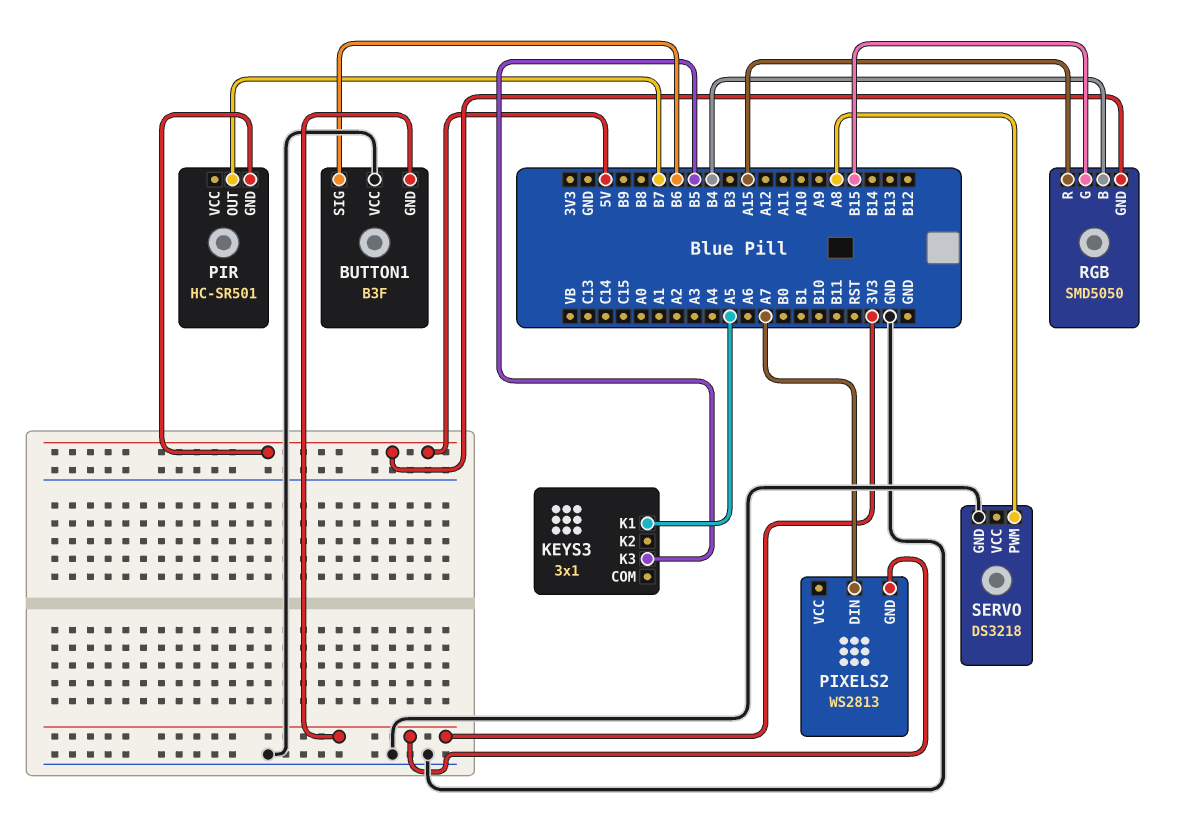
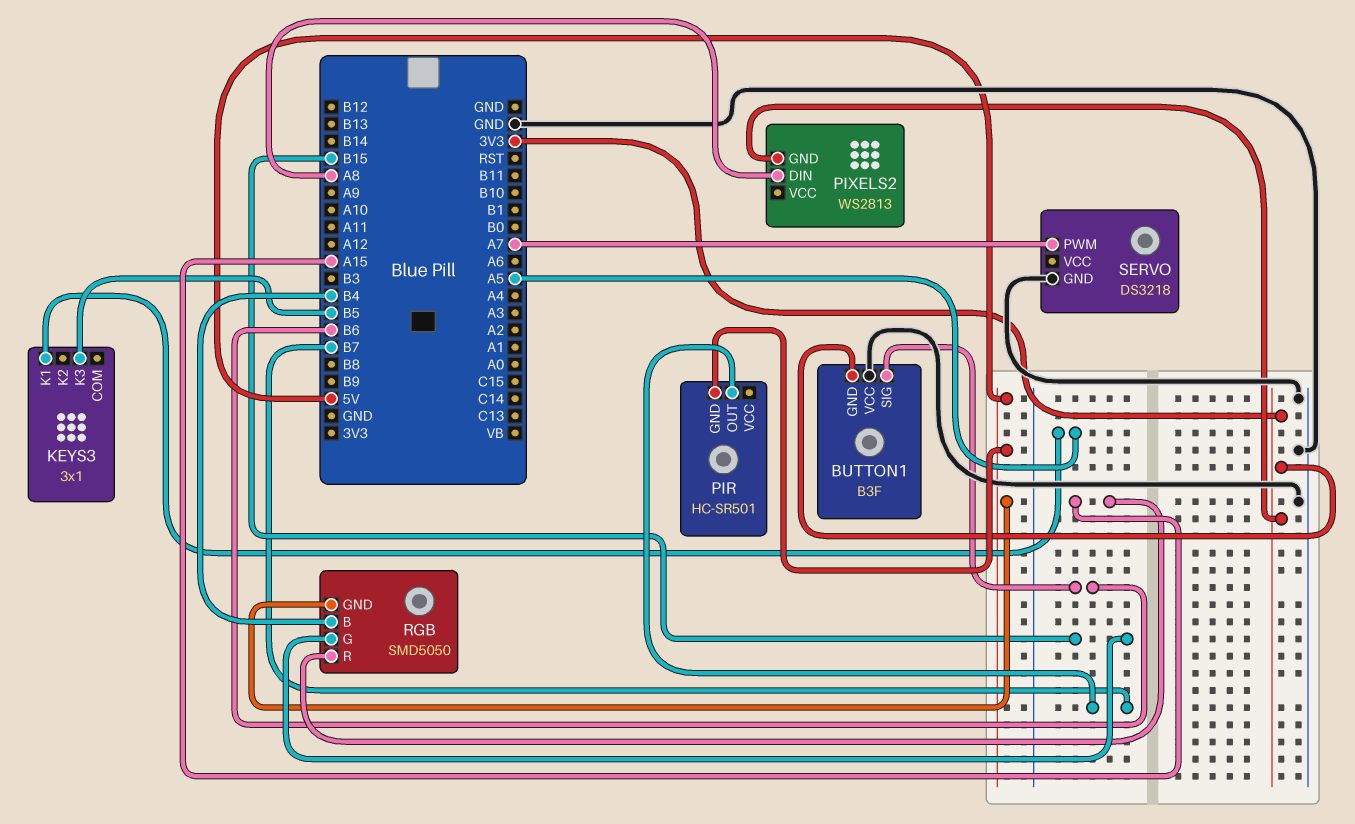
PIXELS2 pin DIN: A7 -> A8
SERVO pin PWM: A8 -> A7

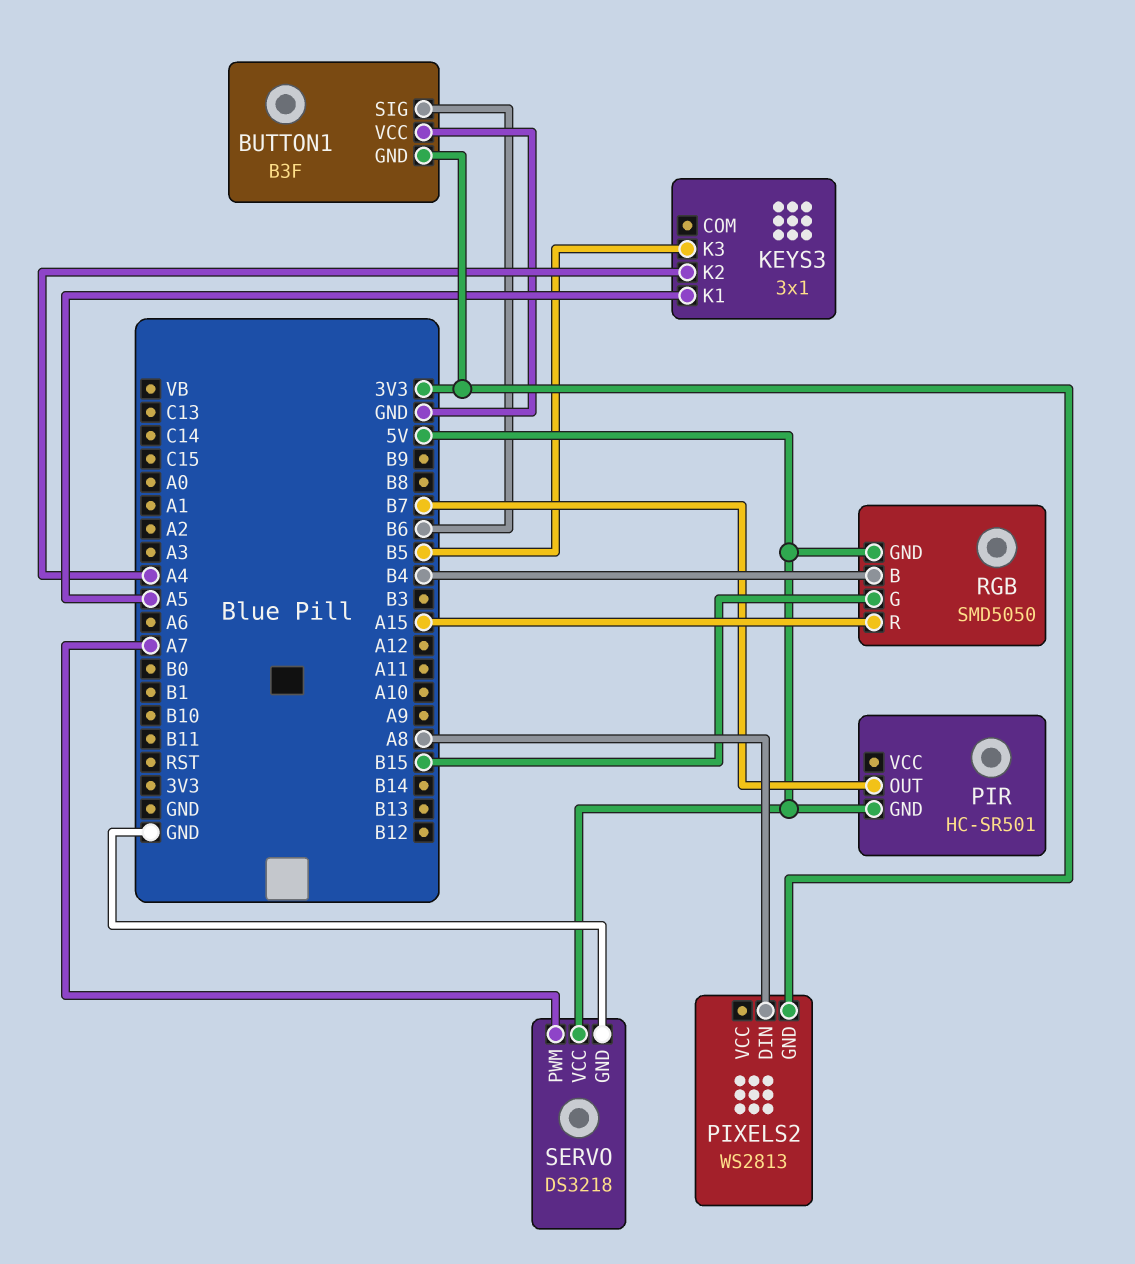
KEYS3 pin K2: none -> A4
SERVO pin VCC: none -> 5V

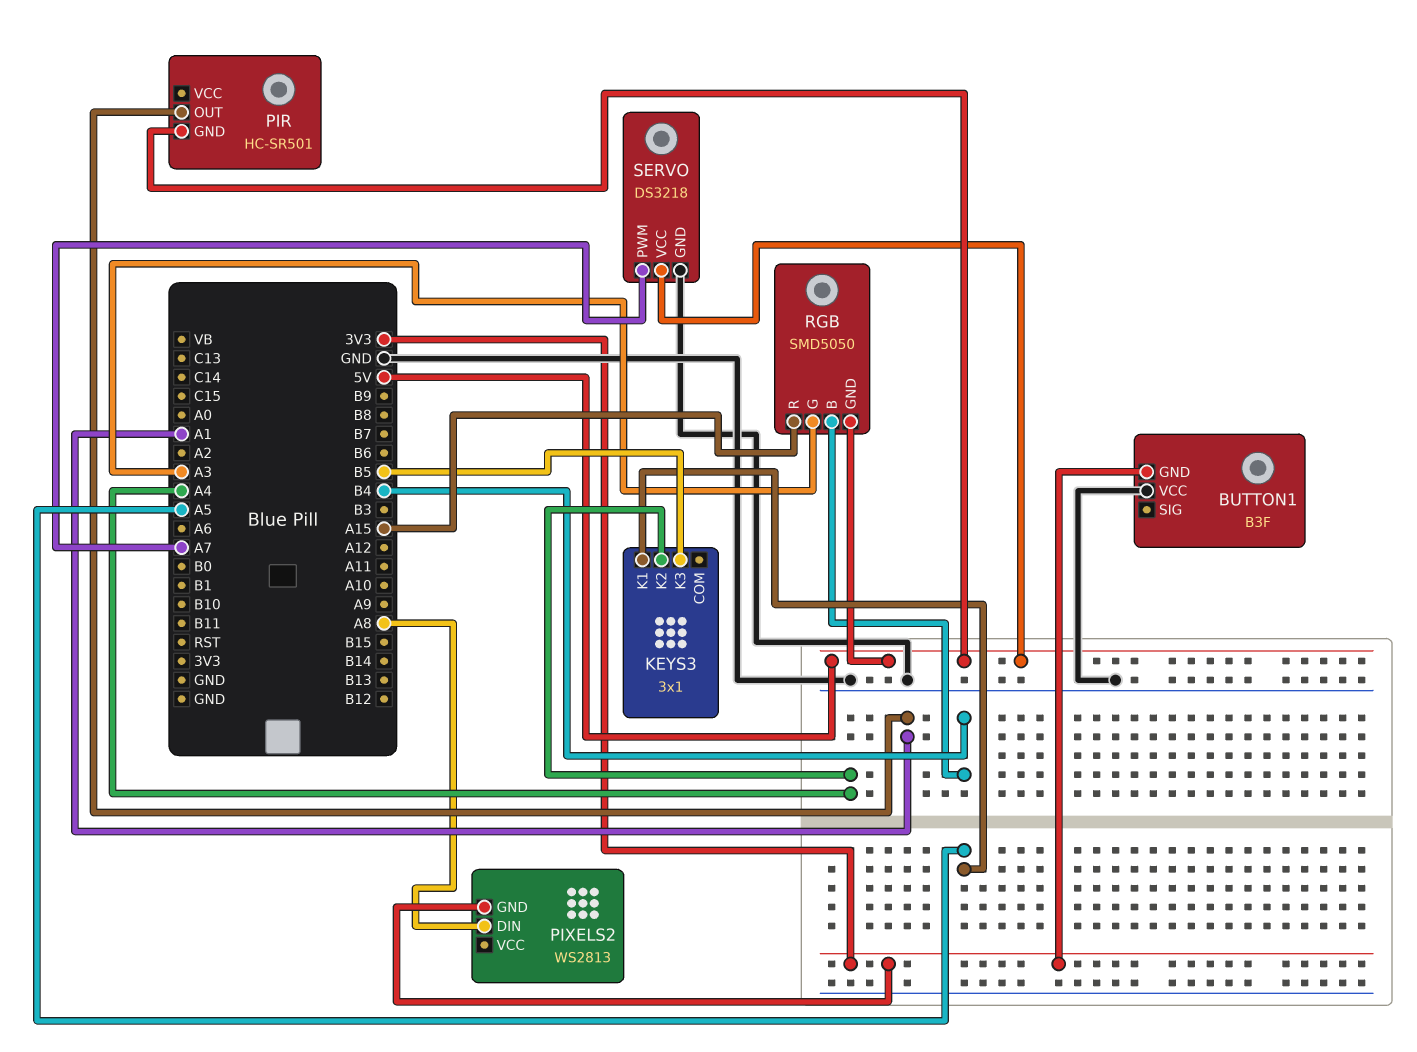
BUTTON1 pin SIG: B6 -> none
PIR pin OUT: B7 -> A1
RGB pin G: B15 -> A3

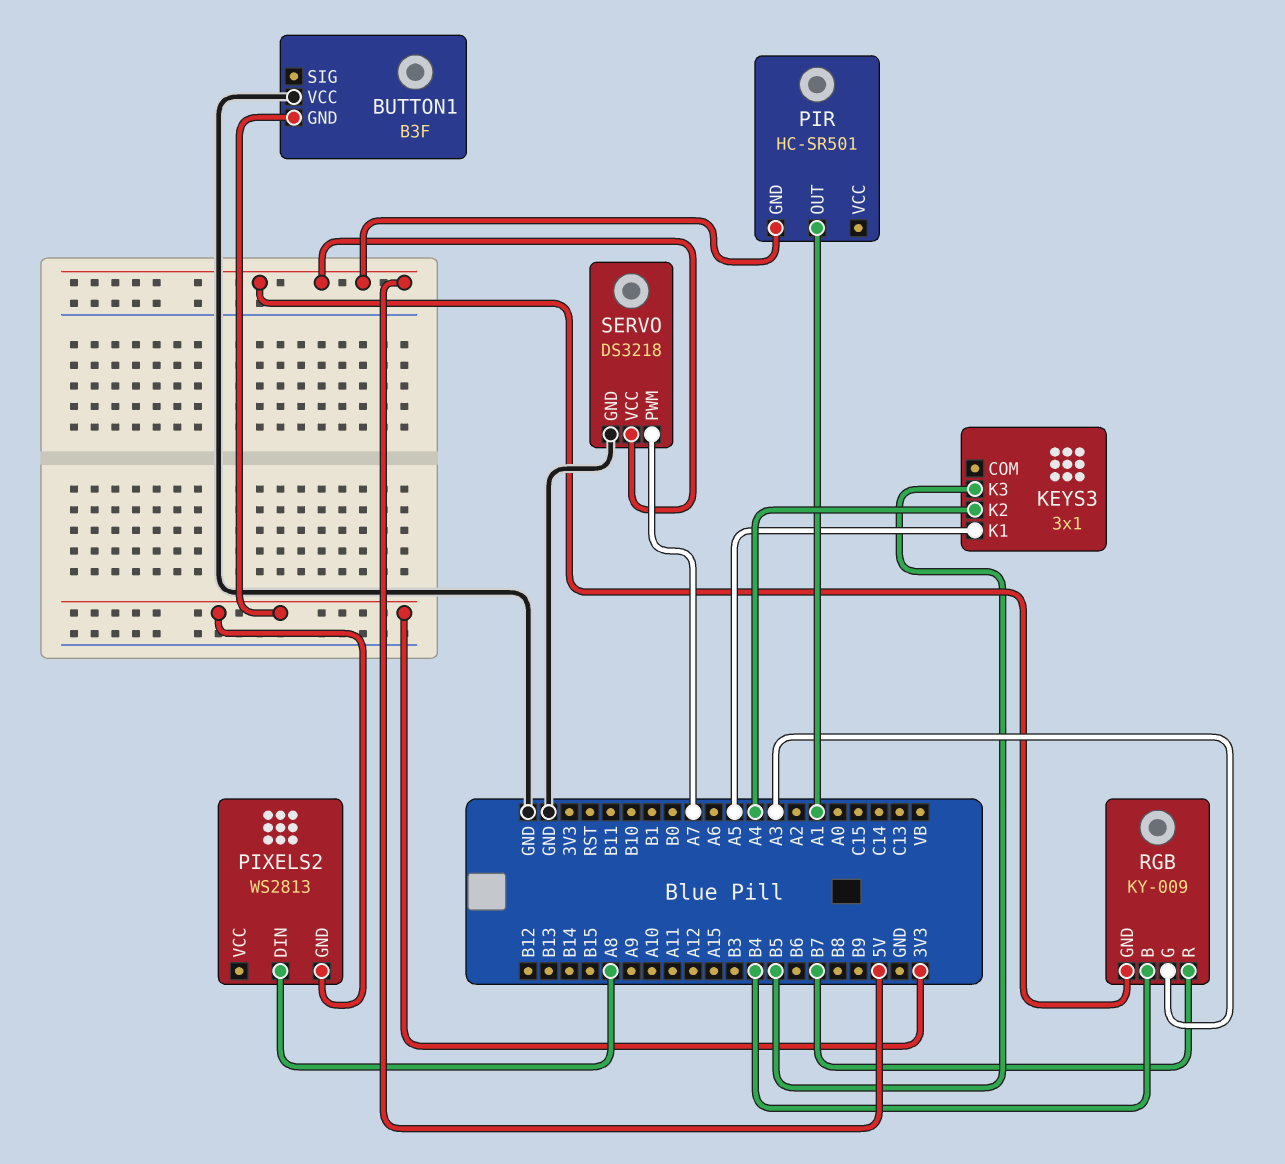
RGB: SMD5050 -> KY-009
RGB pin R: A15 -> B7

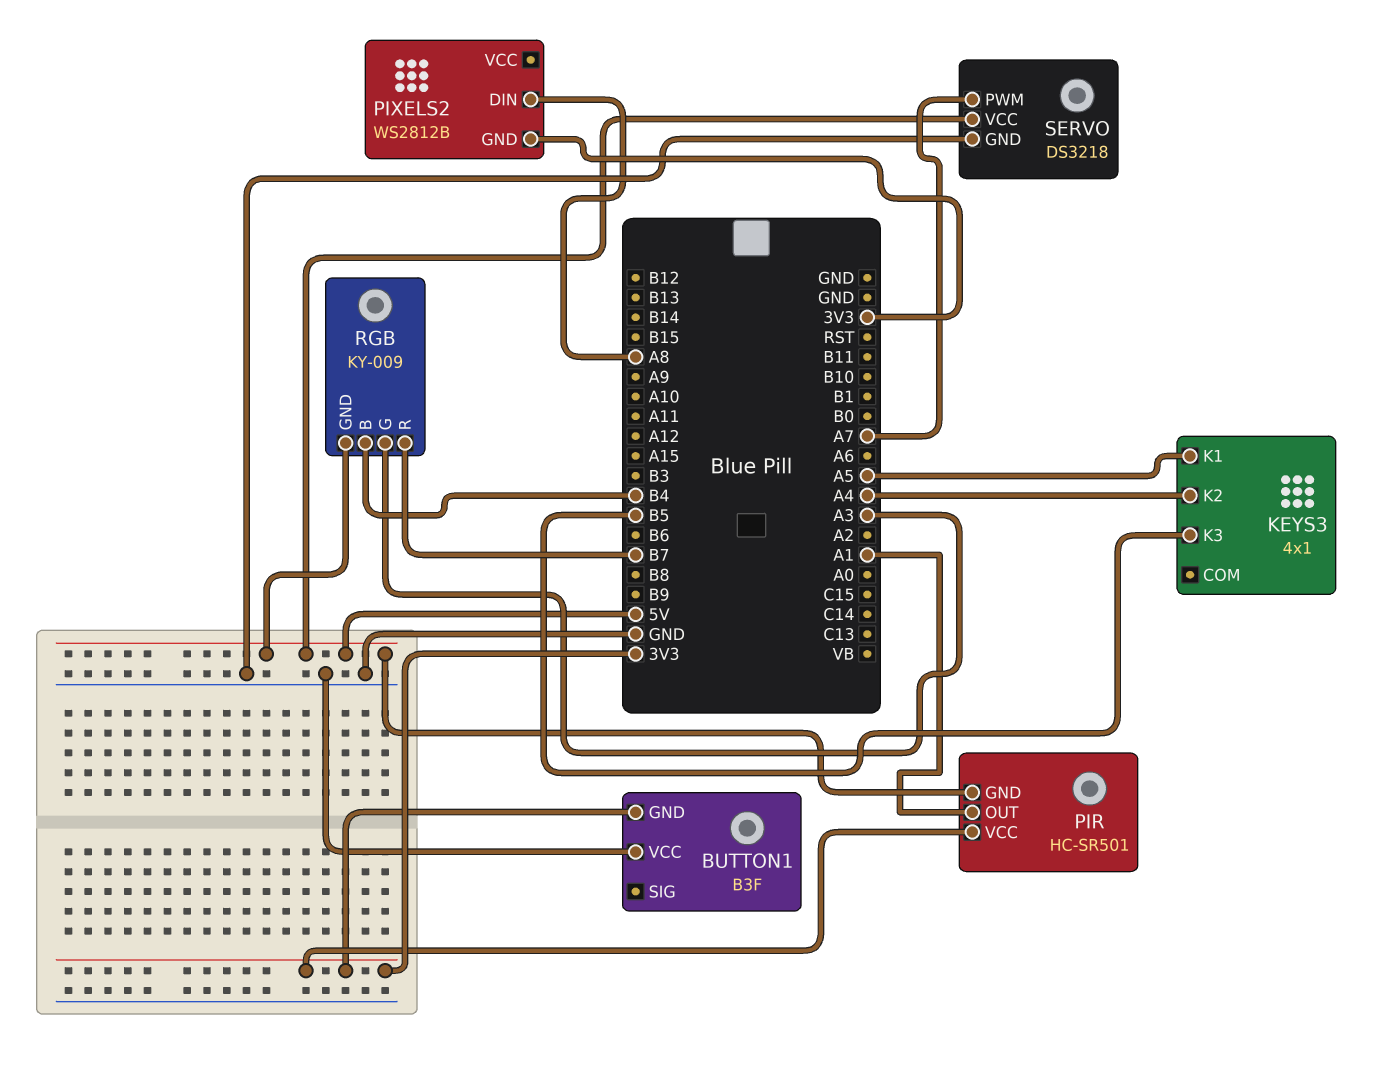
KEYS3: 3x1 -> 4x1
PIR pin VCC: none -> 3V3
PIXELS2: WS2813 -> WS2812B

